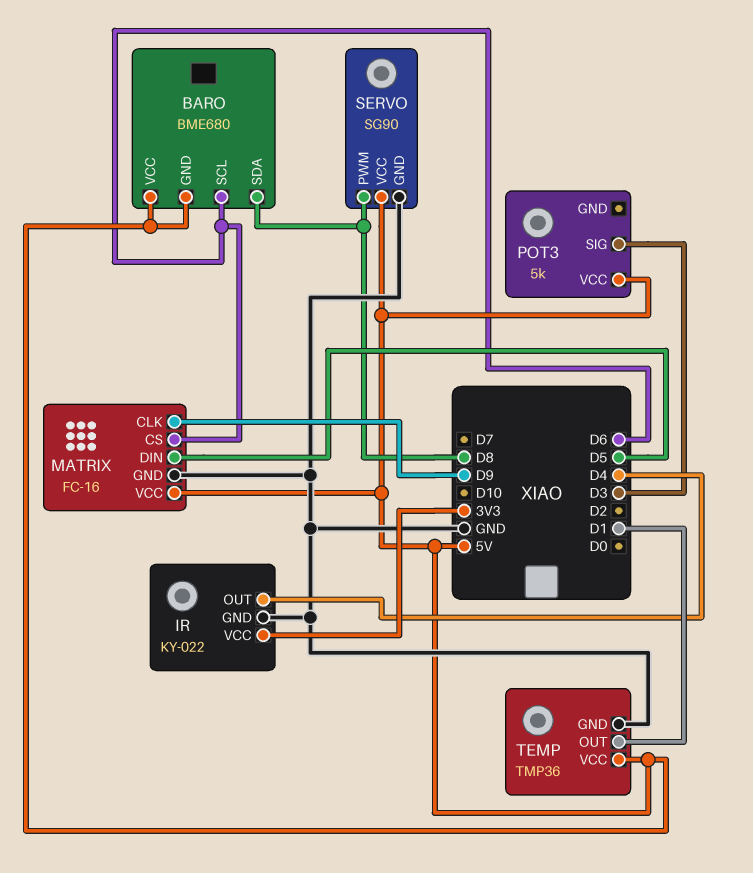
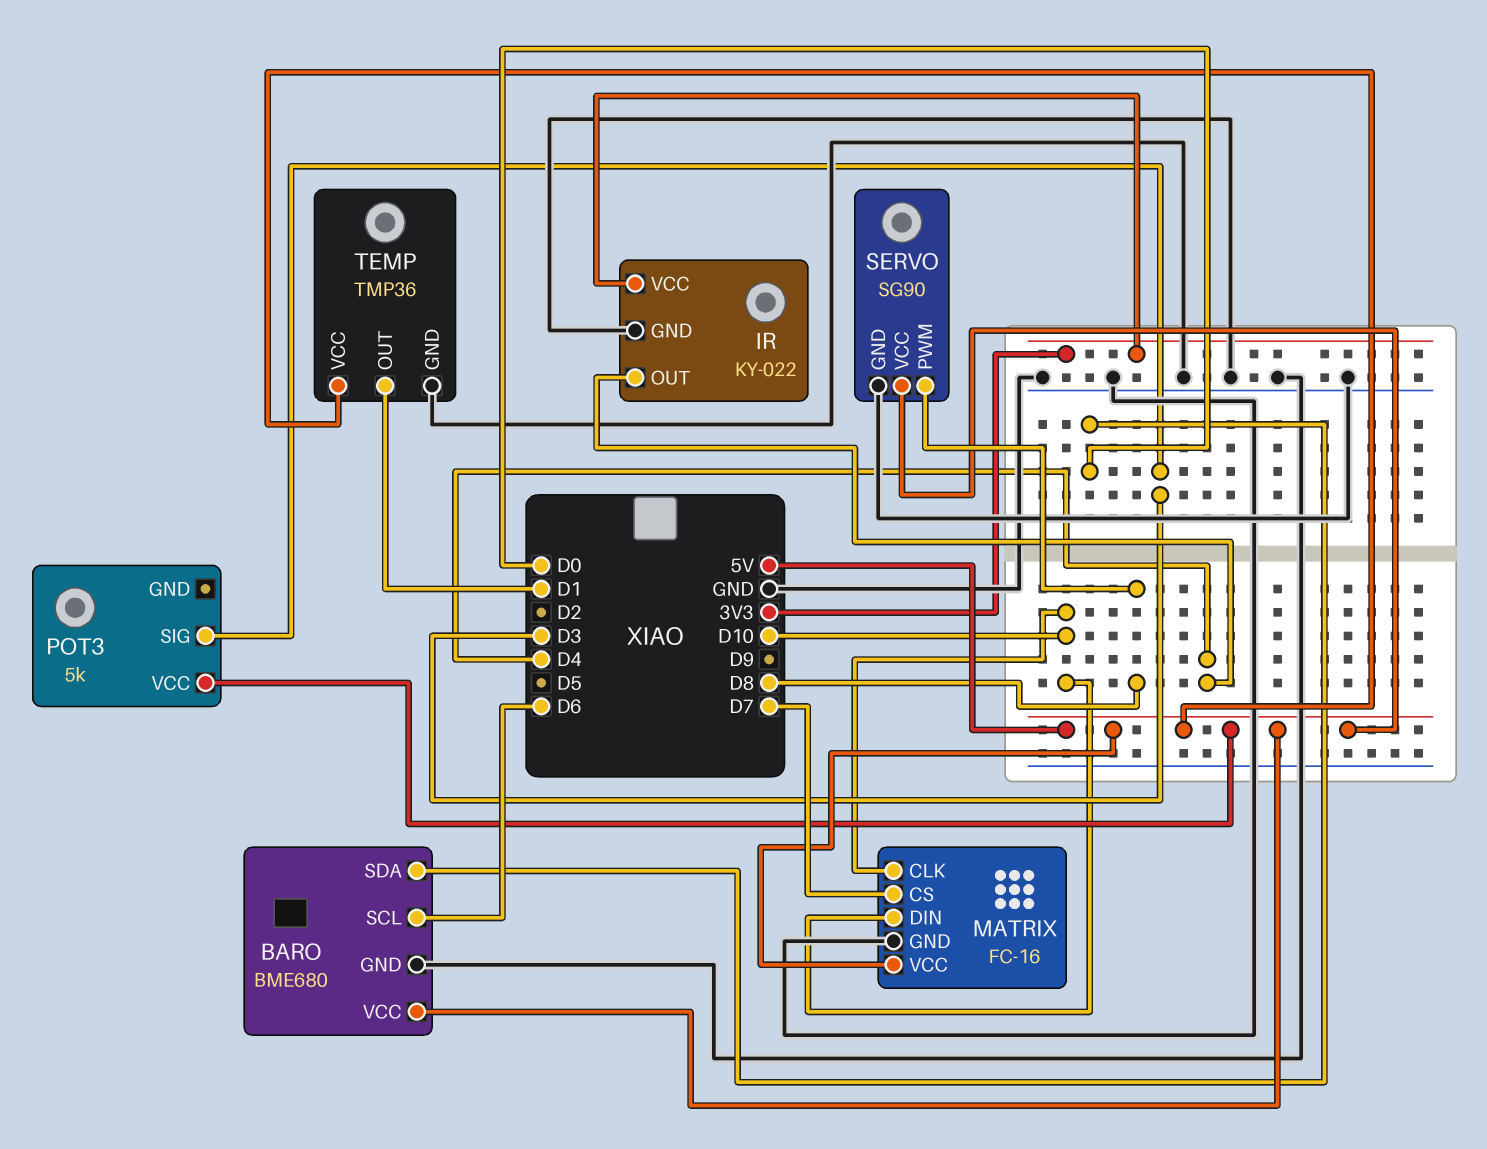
BARO pin GND: 5V -> GND
BARO pin SDA: D8 -> D0
MATRIX pin CLK: D9 -> D10
MATRIX pin CS: D6 -> D7
MATRIX pin DIN: D5 -> D10

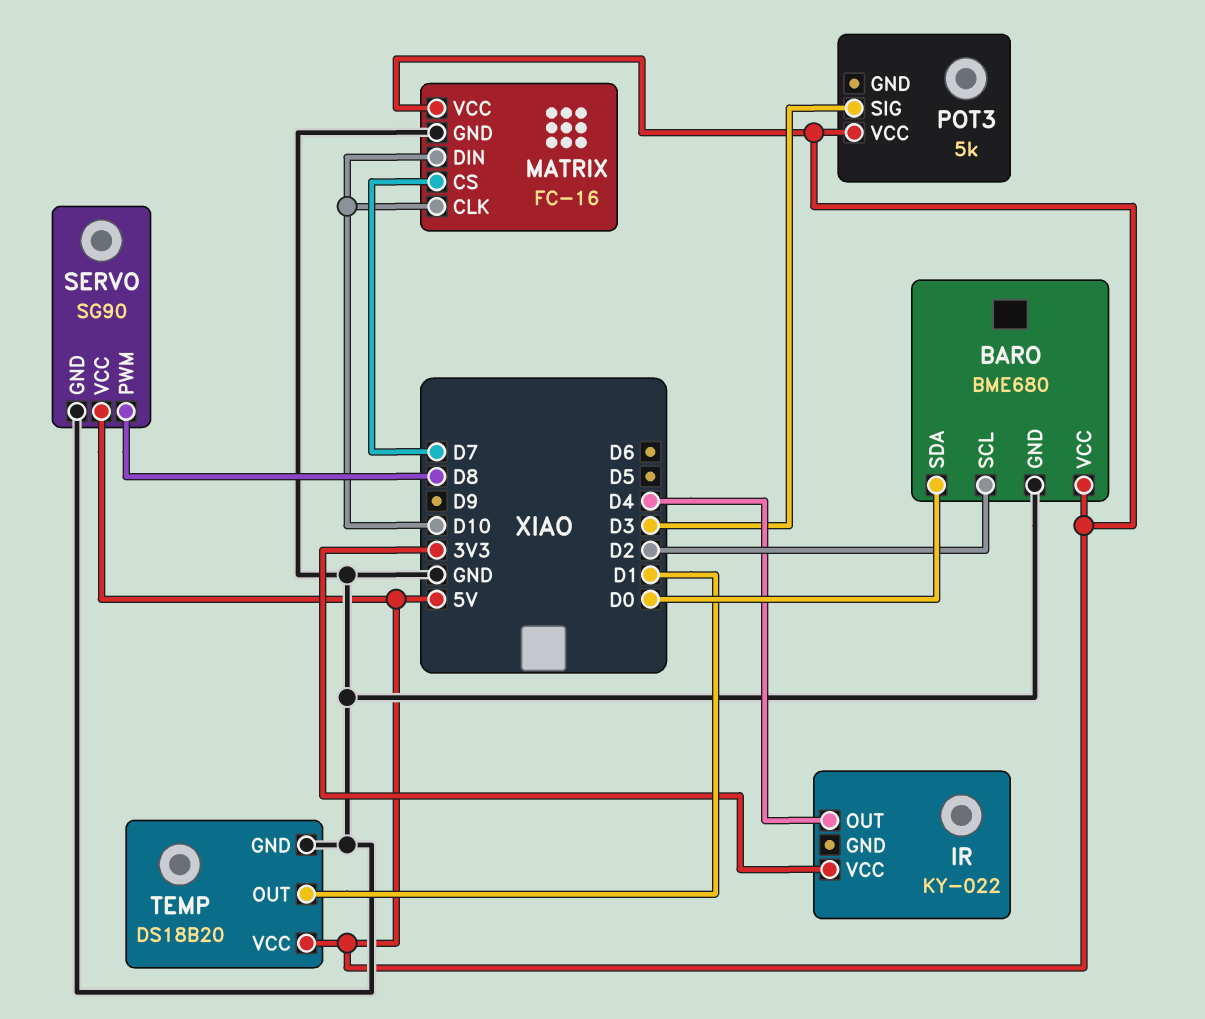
BARO pin SCL: D6 -> D2
IR pin GND: GND -> none
TEMP: TMP36 -> DS18B20

